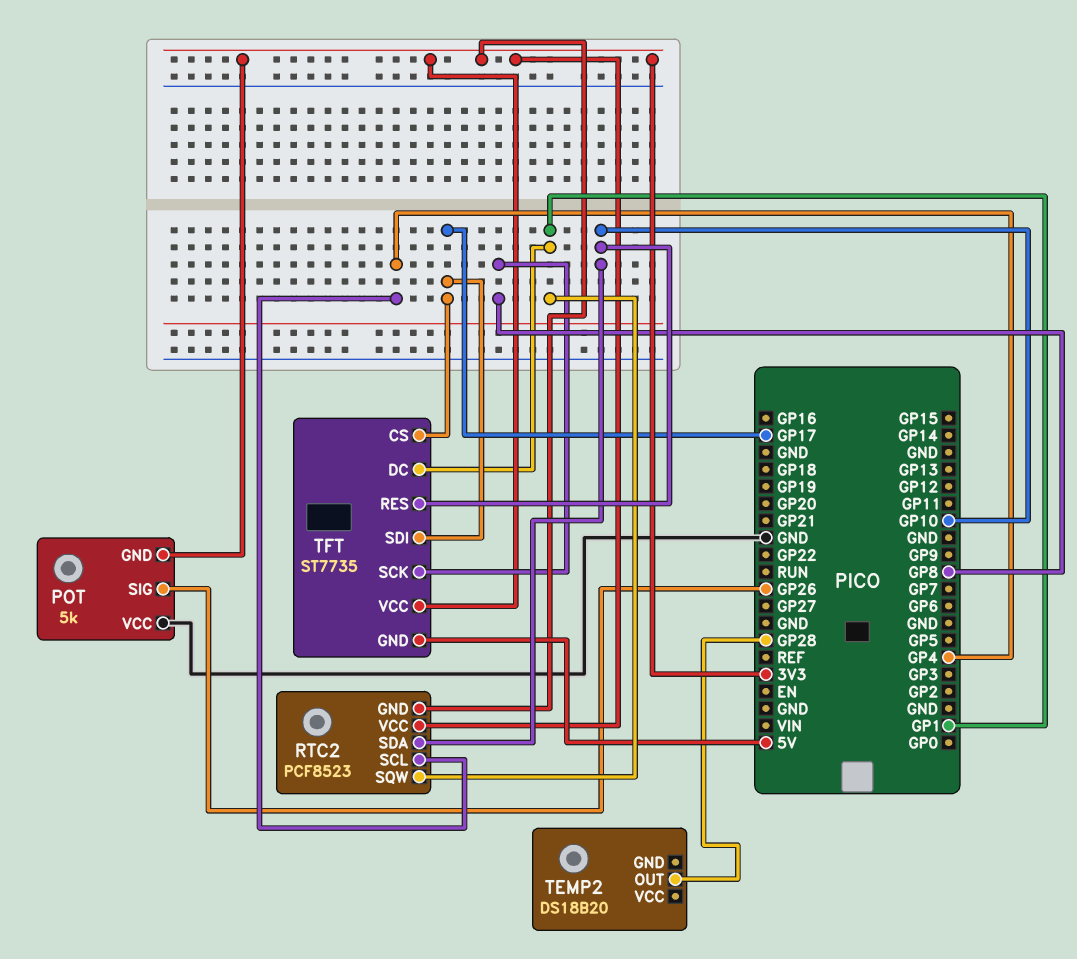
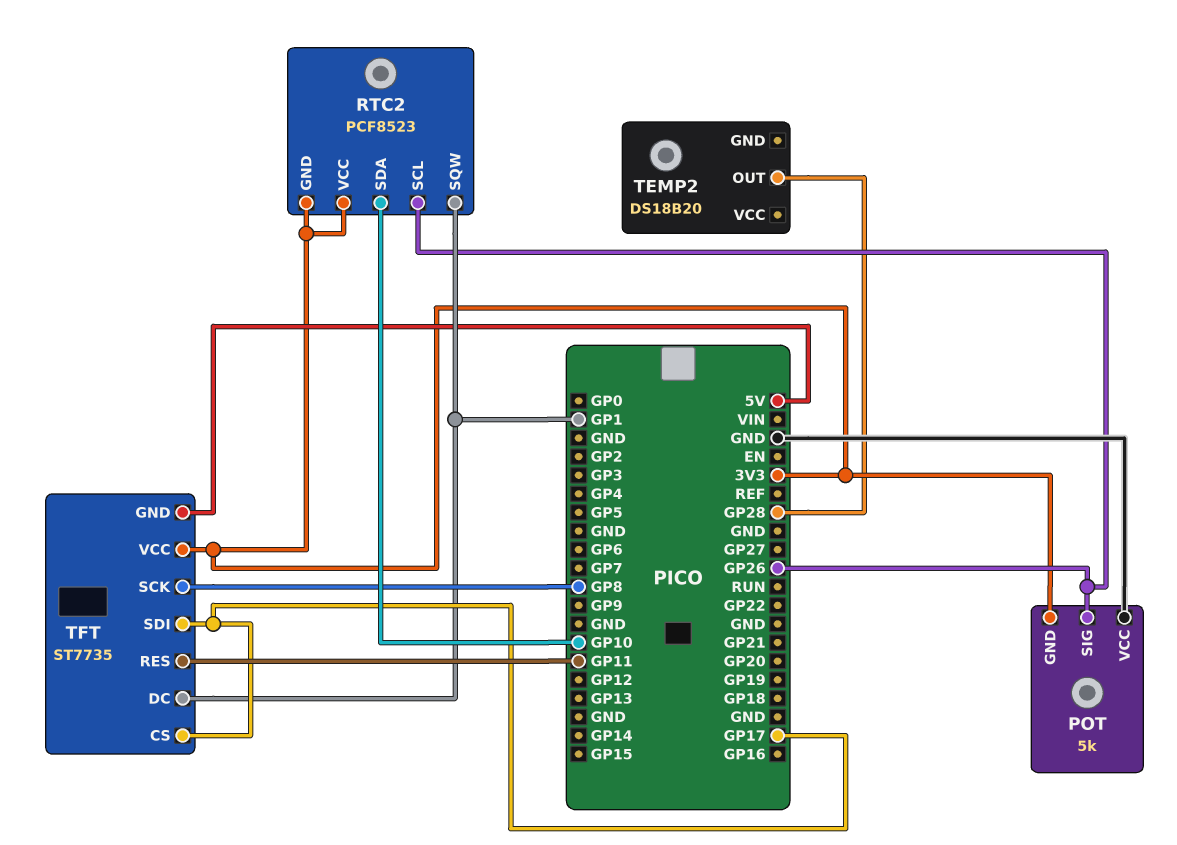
RTC2 pin SCL: GP4 -> GP26
TFT pin RES: GP10 -> GP11

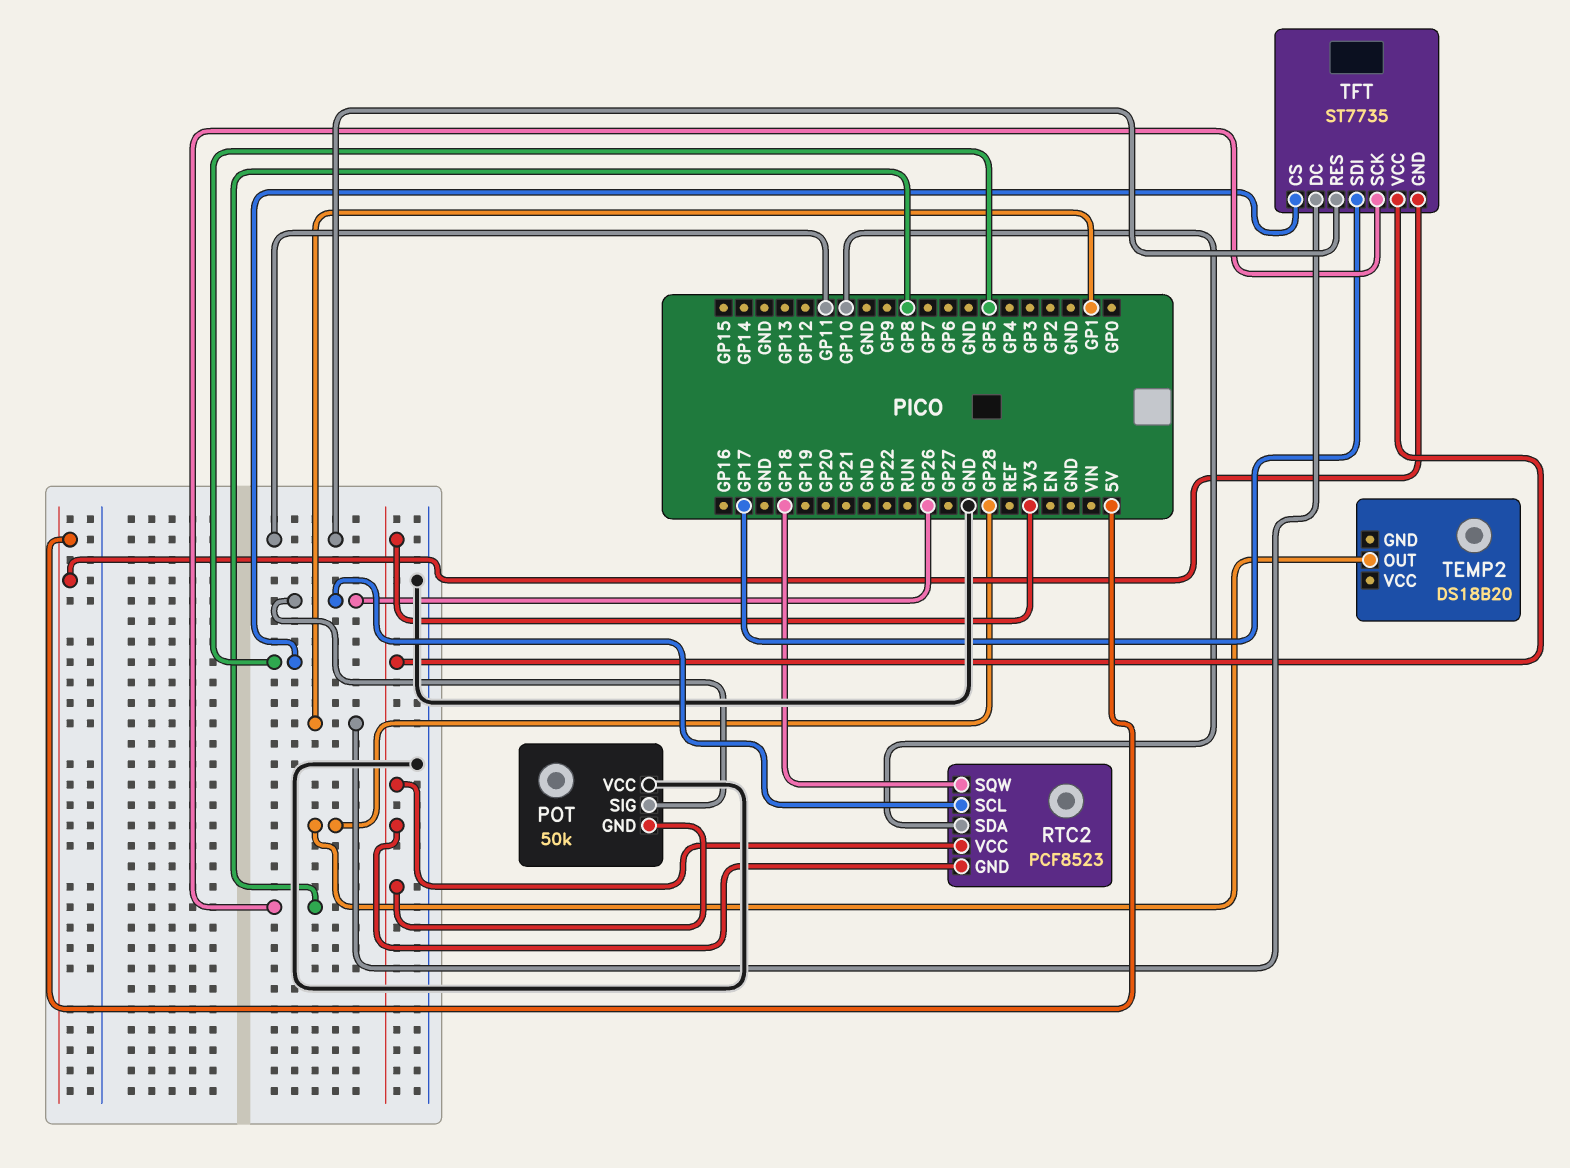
POT: 5k -> 50k
RTC2 pin SQW: GP1 -> GP18
TFT pin CS: GP17 -> GP5

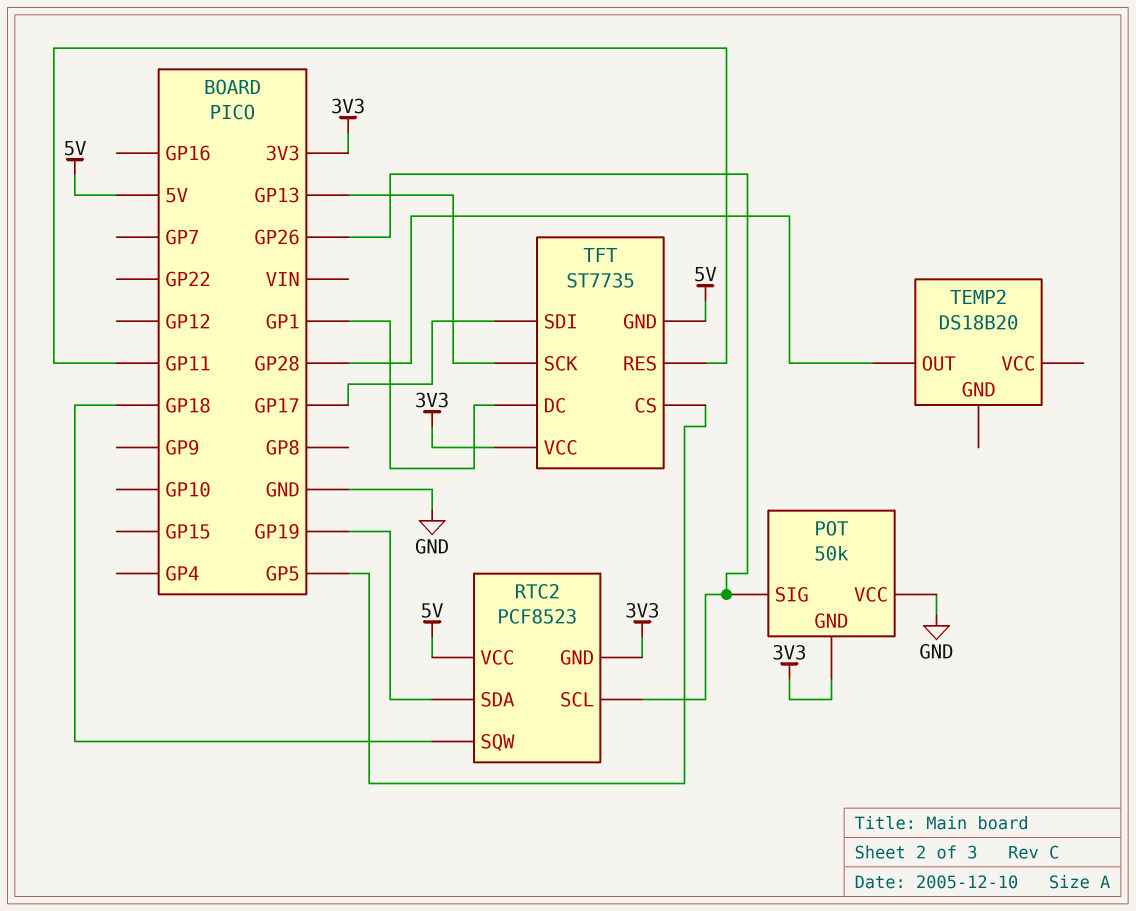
RTC2 pin SDA: GP10 -> GP19
RTC2 pin VCC: 3V3 -> 5V
TFT pin SCK: GP8 -> GP13

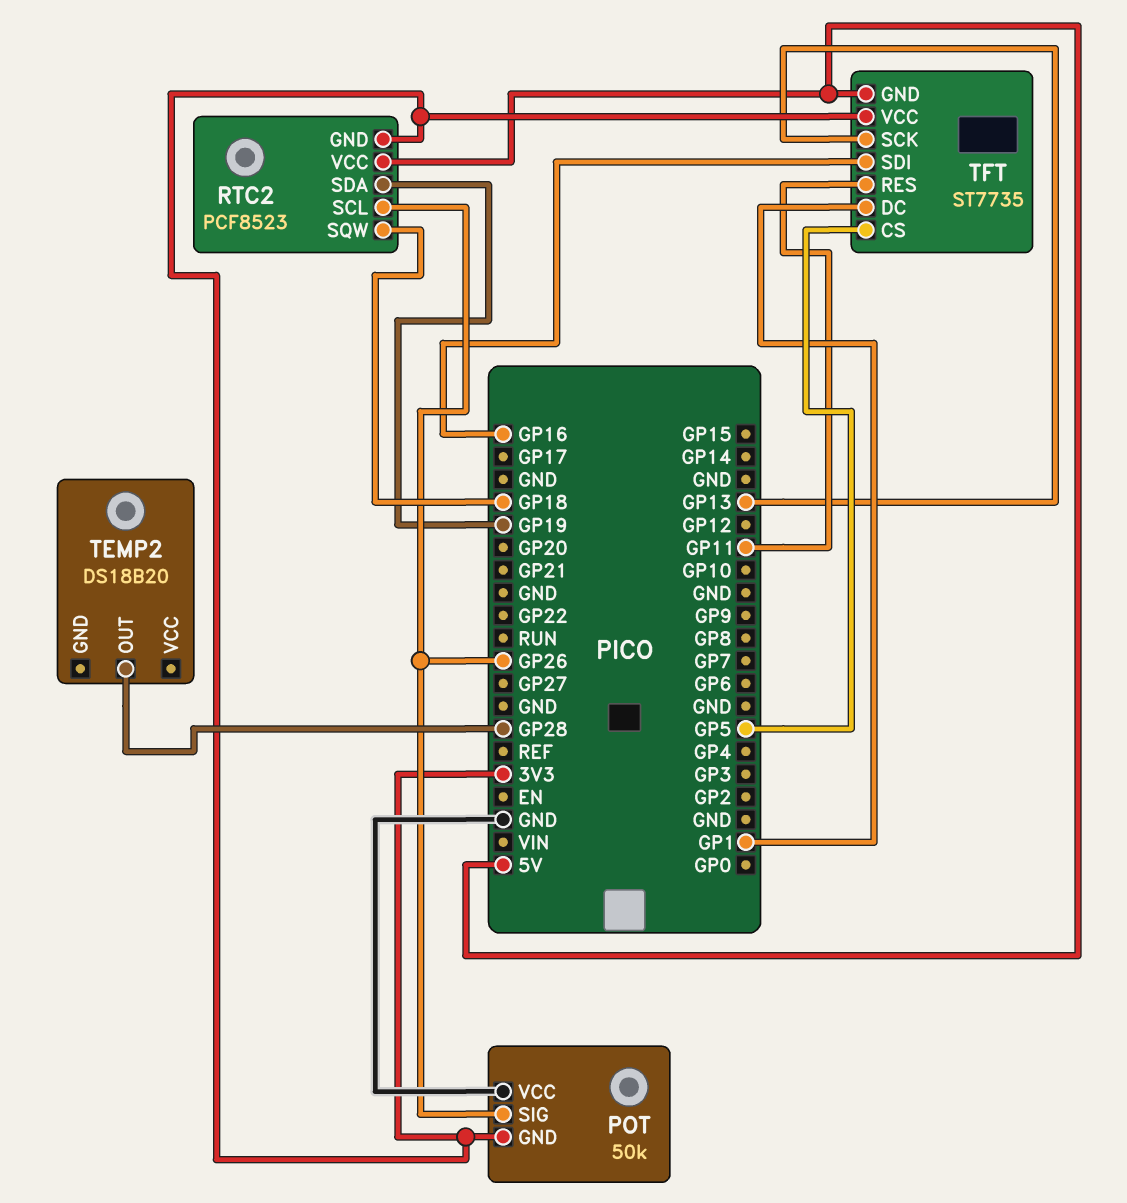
TFT pin SDI: GP17 -> GP16

